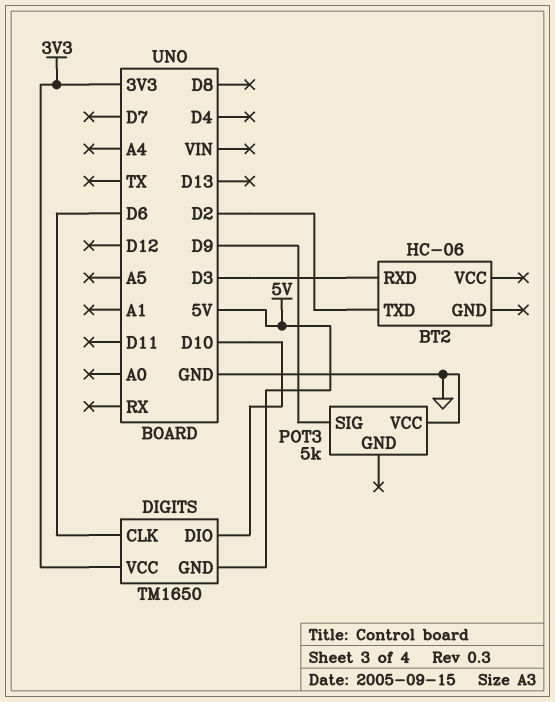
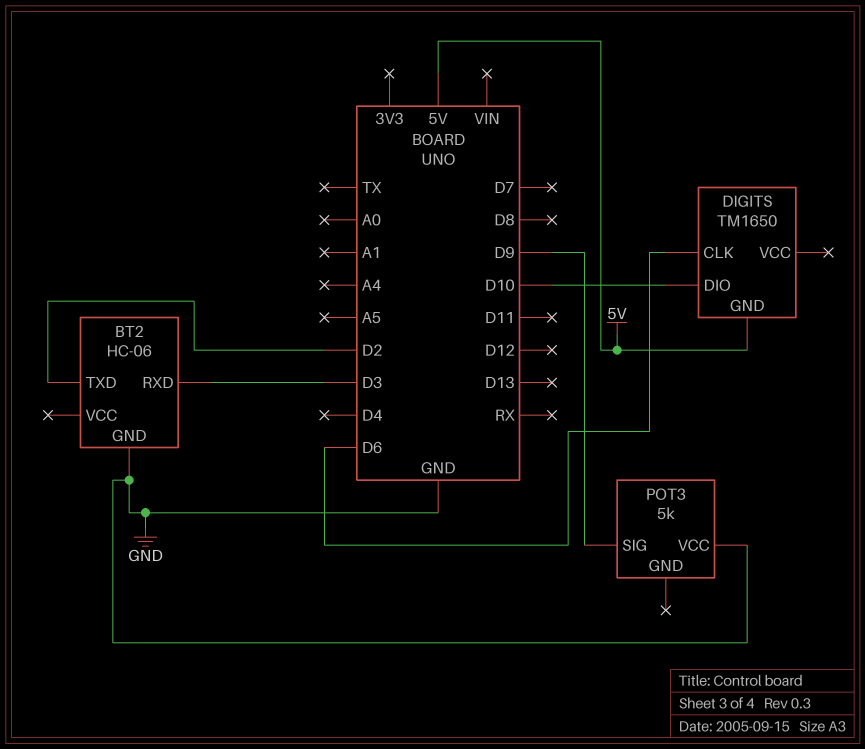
BT2 pin GND: none -> GND
DIGITS pin VCC: 3V3 -> none

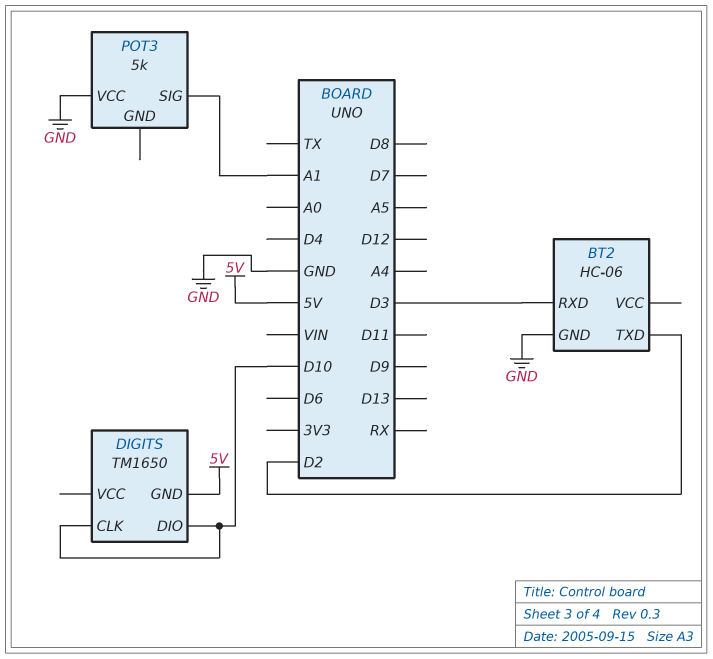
DIGITS pin CLK: D6 -> D10
POT3 pin SIG: D9 -> A1

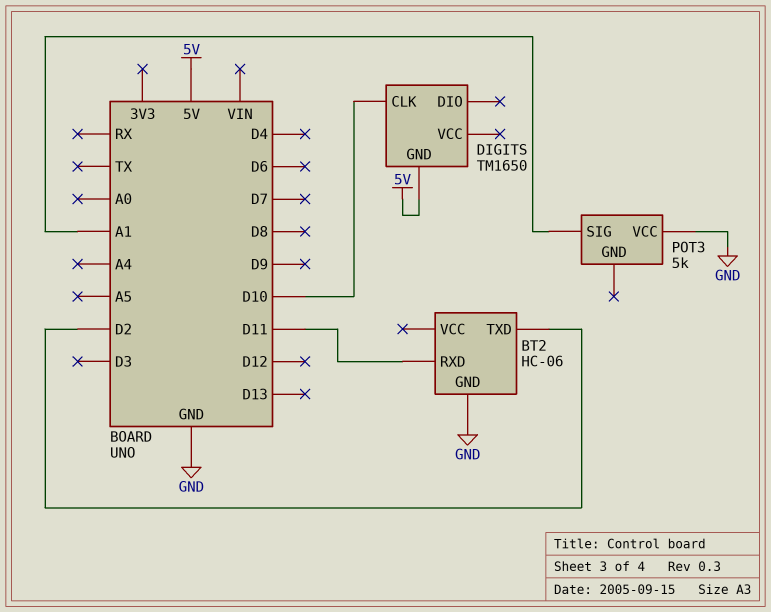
BT2 pin RXD: D3 -> D11
DIGITS pin DIO: D10 -> none

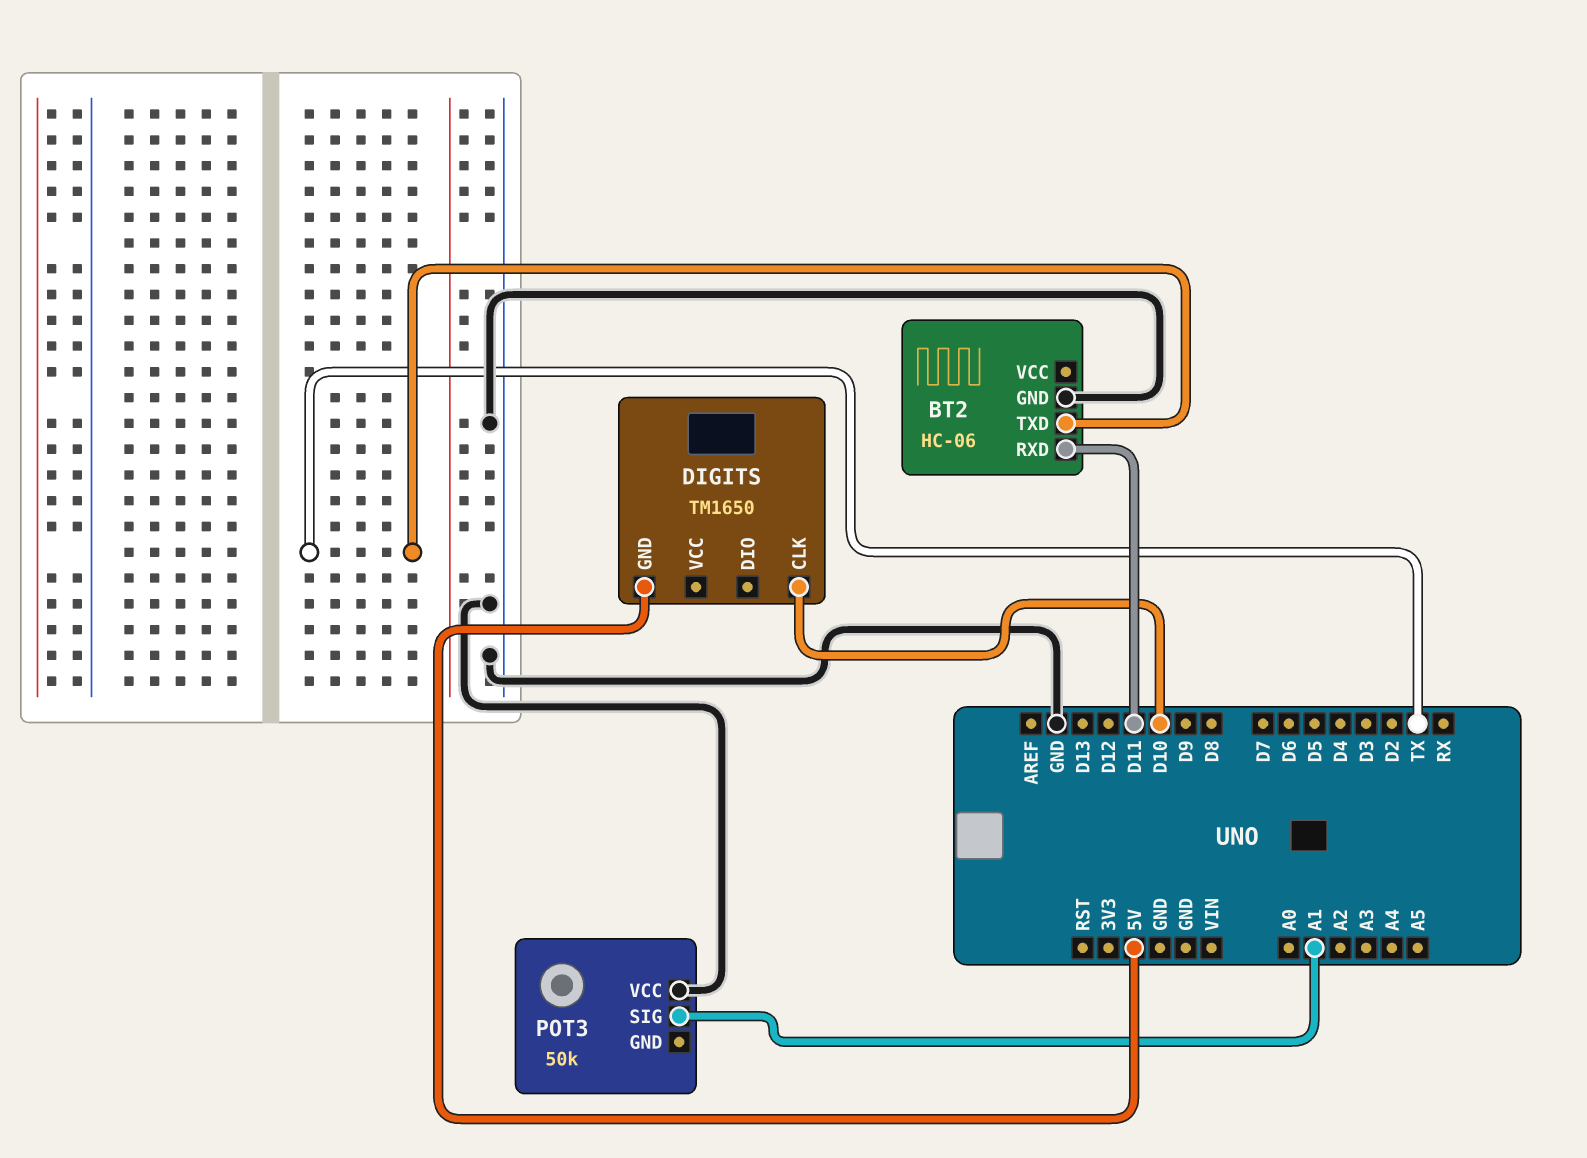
BT2 pin TXD: D2 -> TX
POT3: 5k -> 50k

